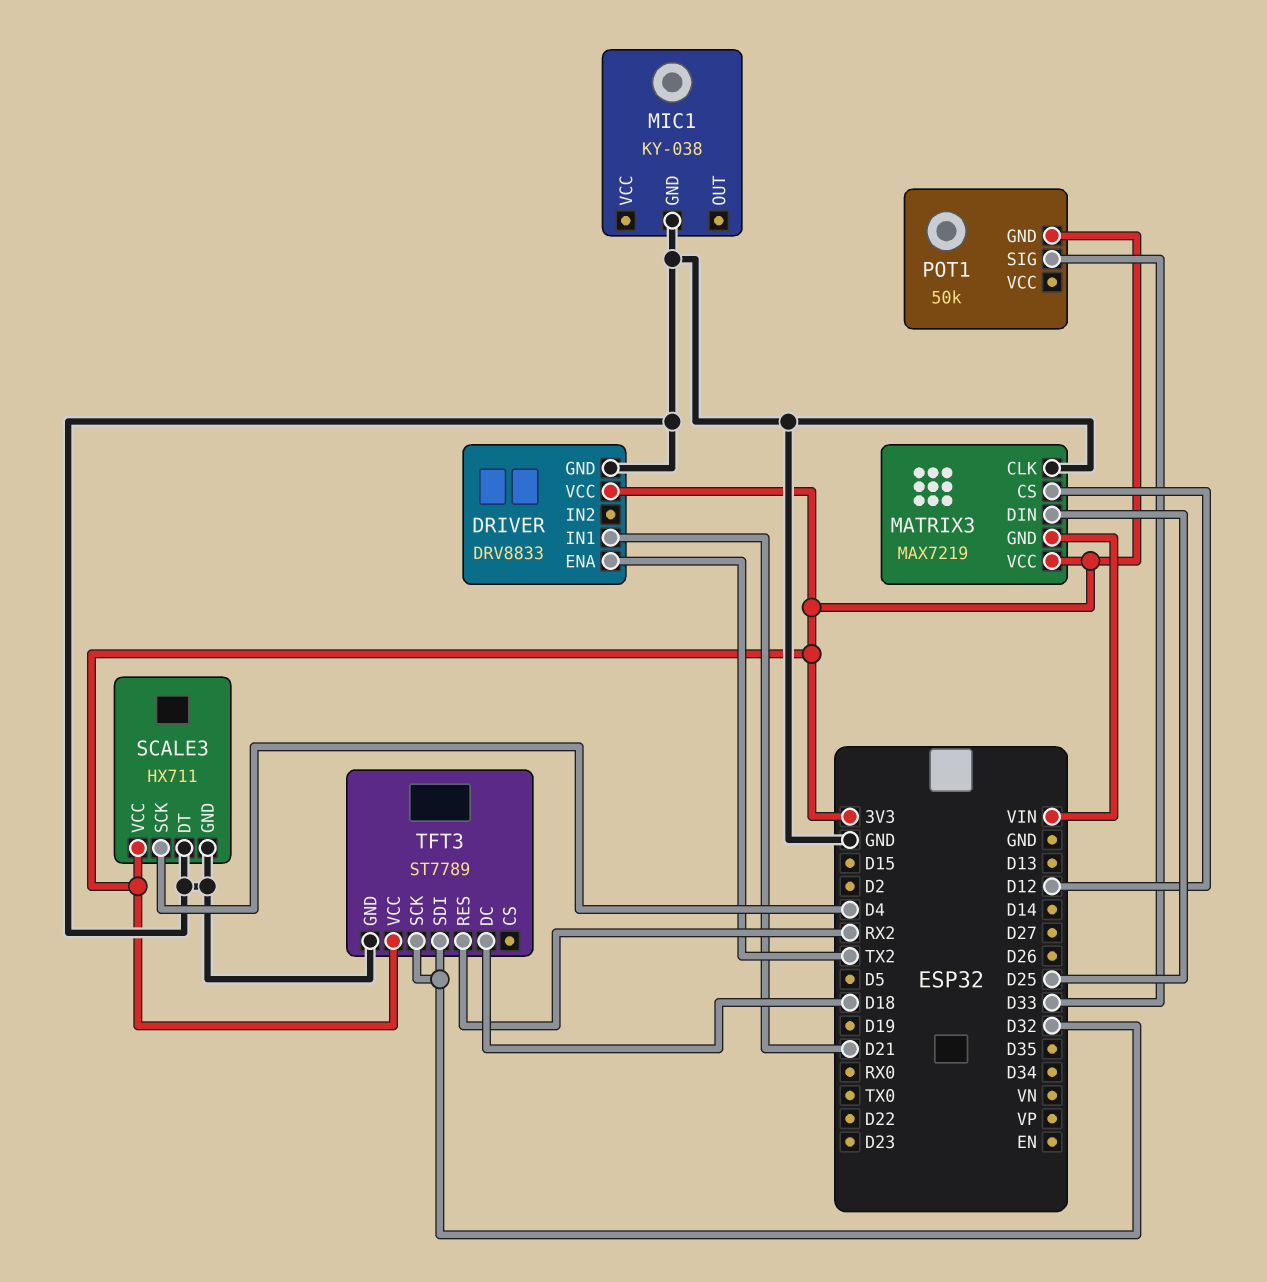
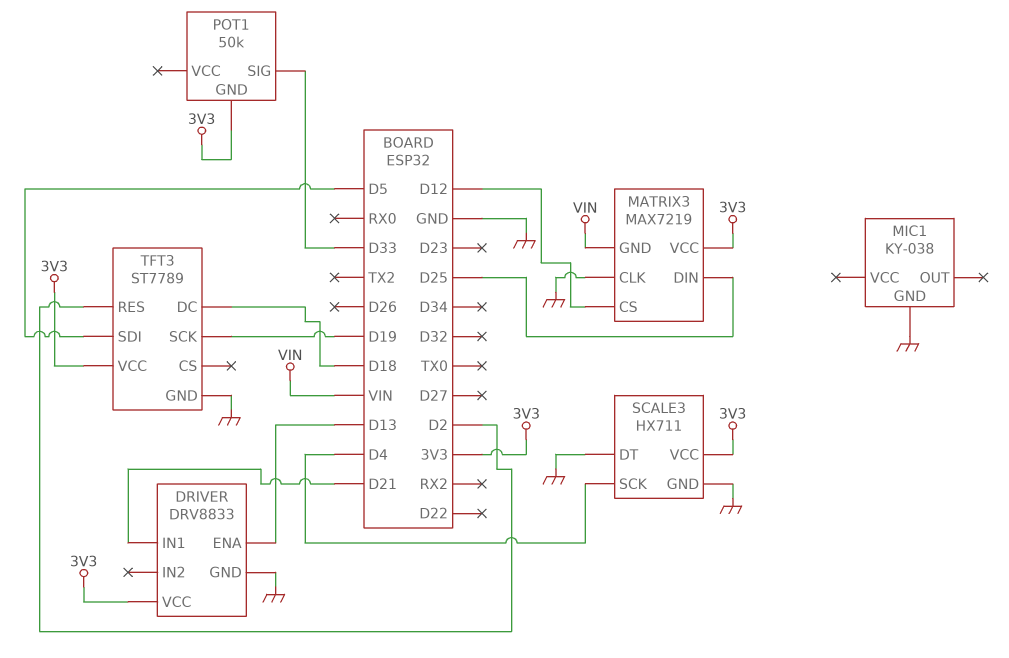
DRIVER pin ENA: TX2 -> D13
TFT3 pin RES: RX2 -> D2
TFT3 pin SCK: D32 -> D19
TFT3 pin SDI: D32 -> D5

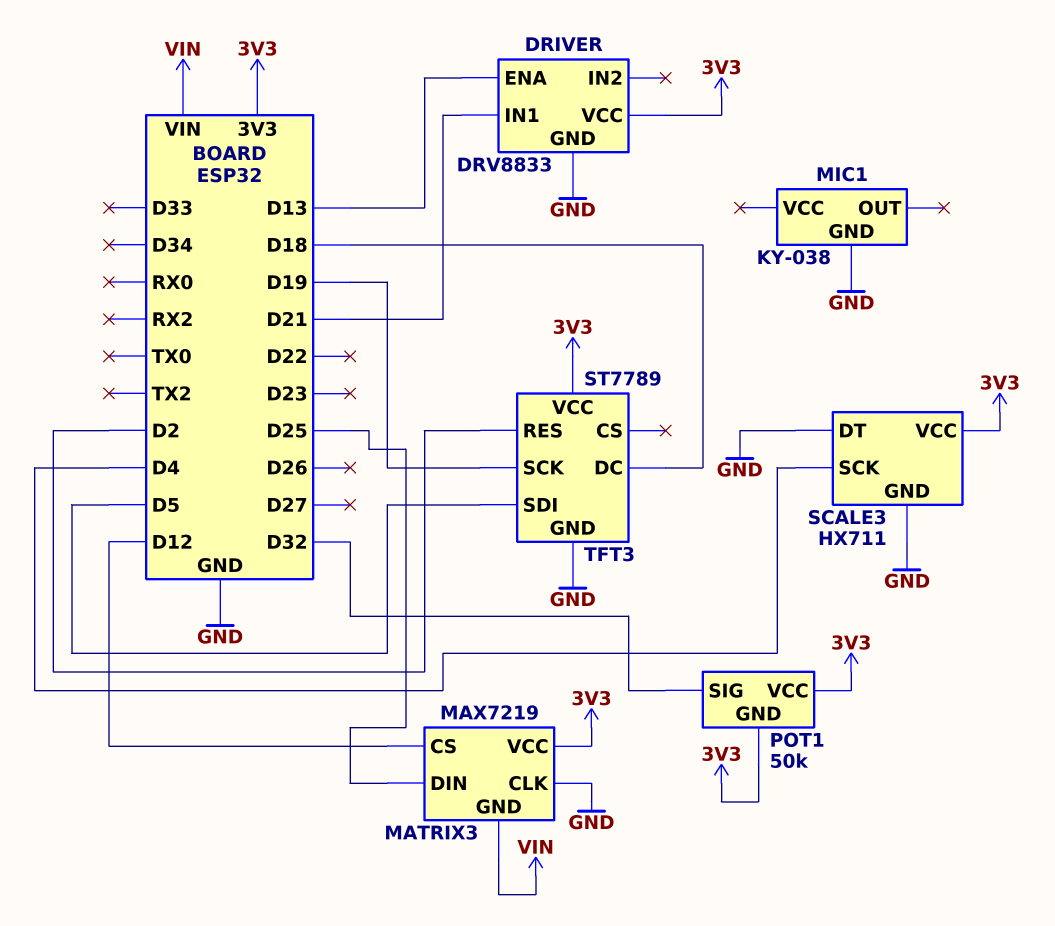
POT1 pin SIG: D33 -> D32
POT1 pin VCC: none -> 3V3

